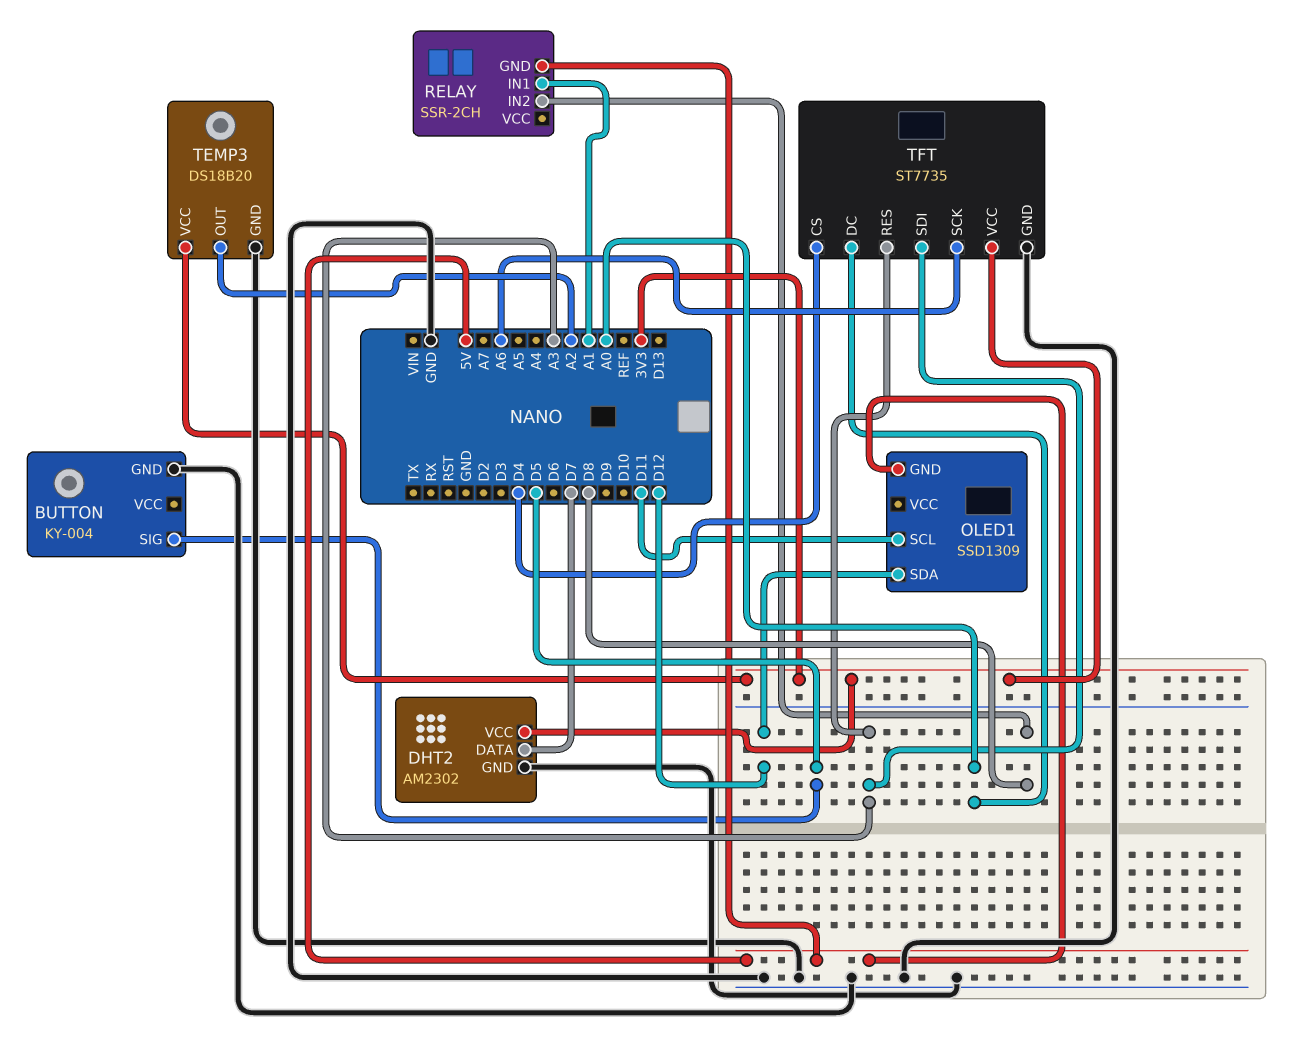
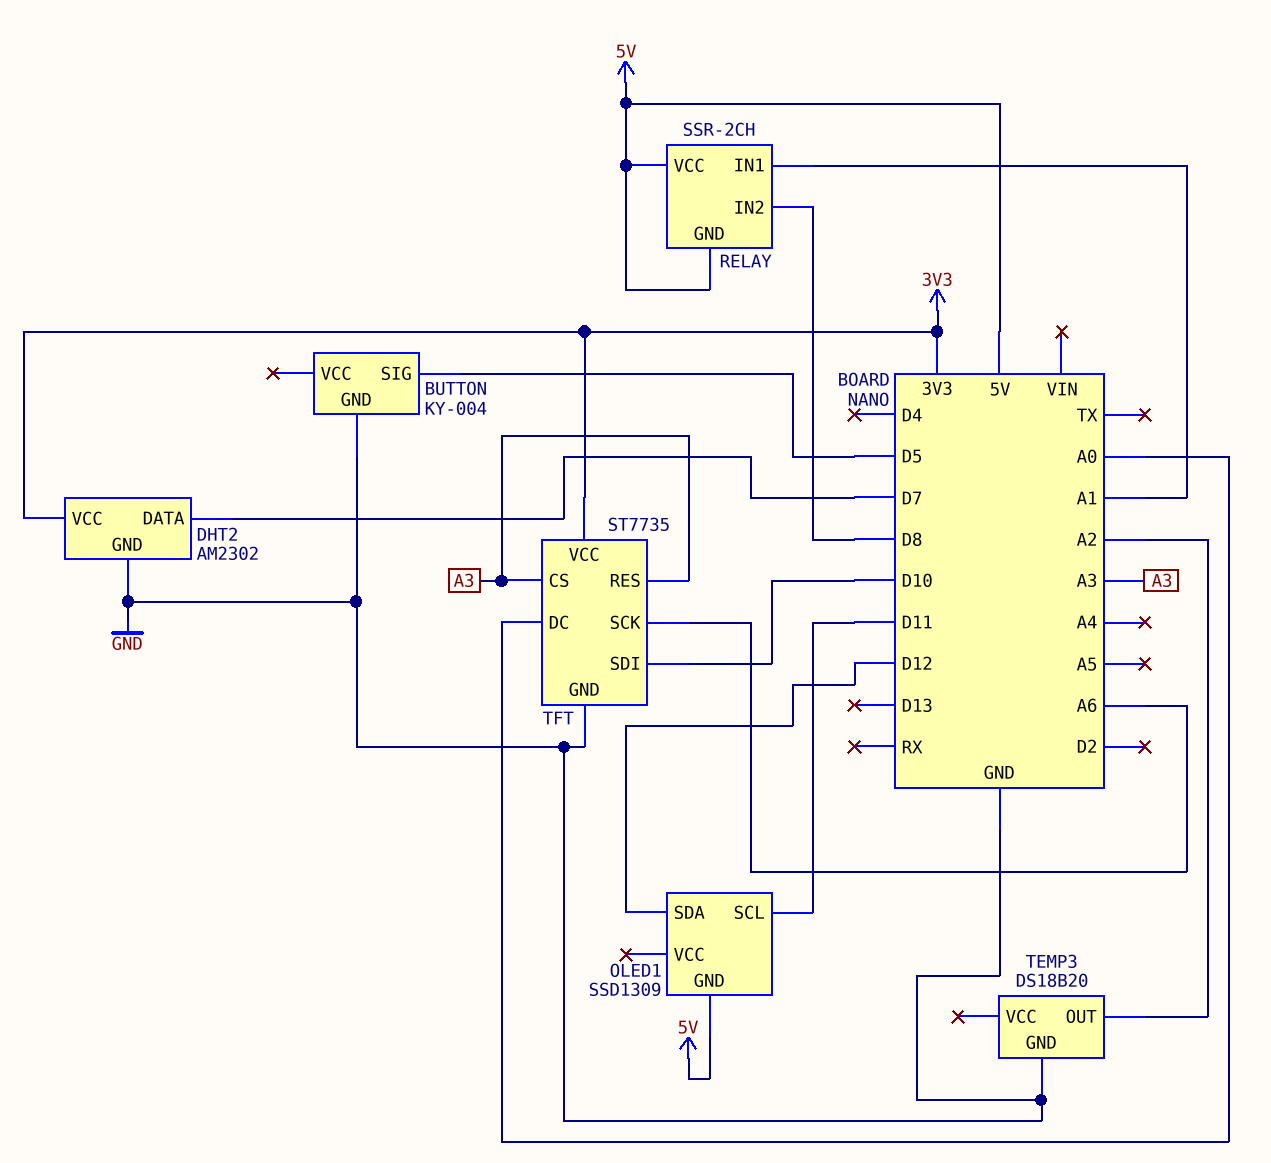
RELAY pin VCC: none -> 5V
TEMP3 pin VCC: 3V3 -> none
TFT pin CS: D4 -> A3
TFT pin SDI: A3 -> D10

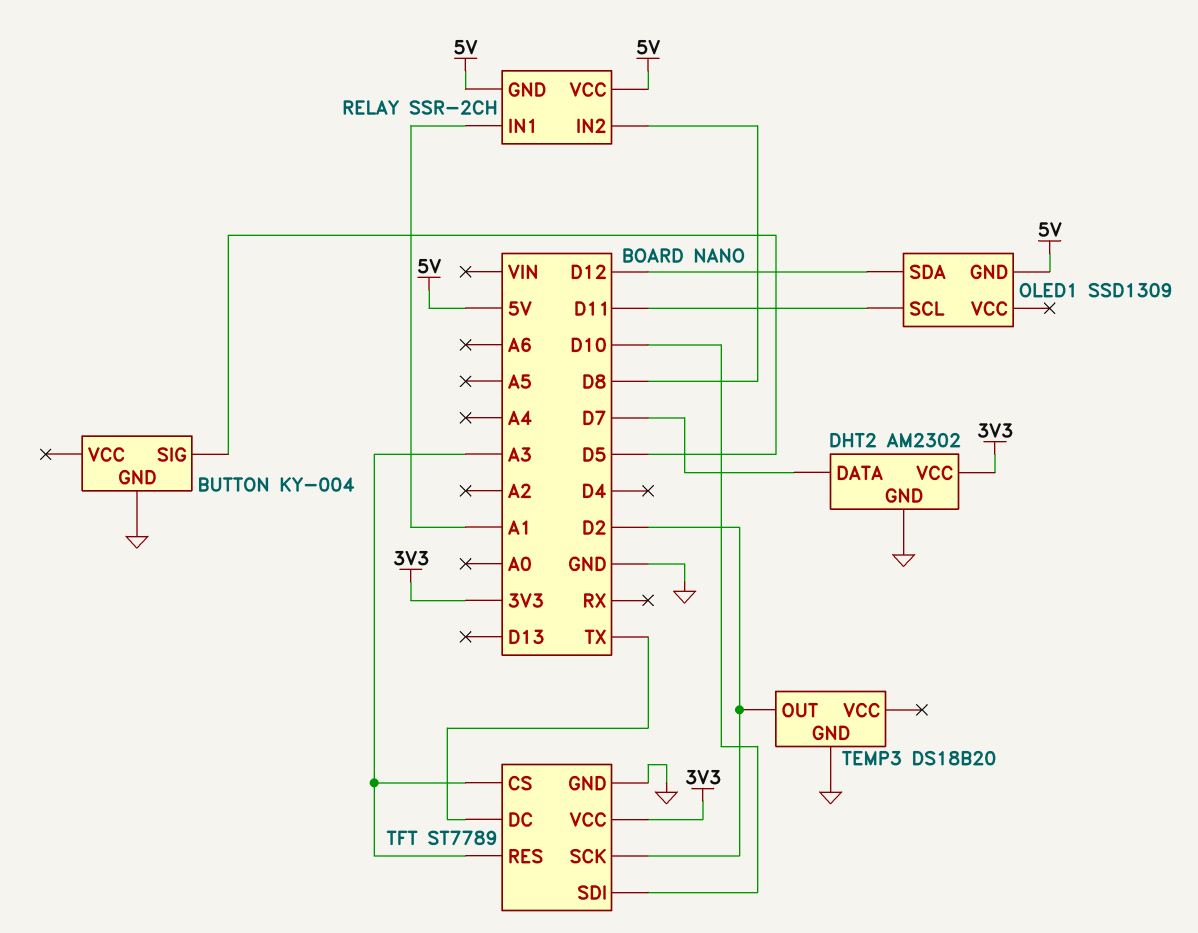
TEMP3 pin OUT: A2 -> D2
TFT: ST7735 -> ST7789
TFT pin DC: A0 -> TX
TFT pin SCK: A6 -> D2

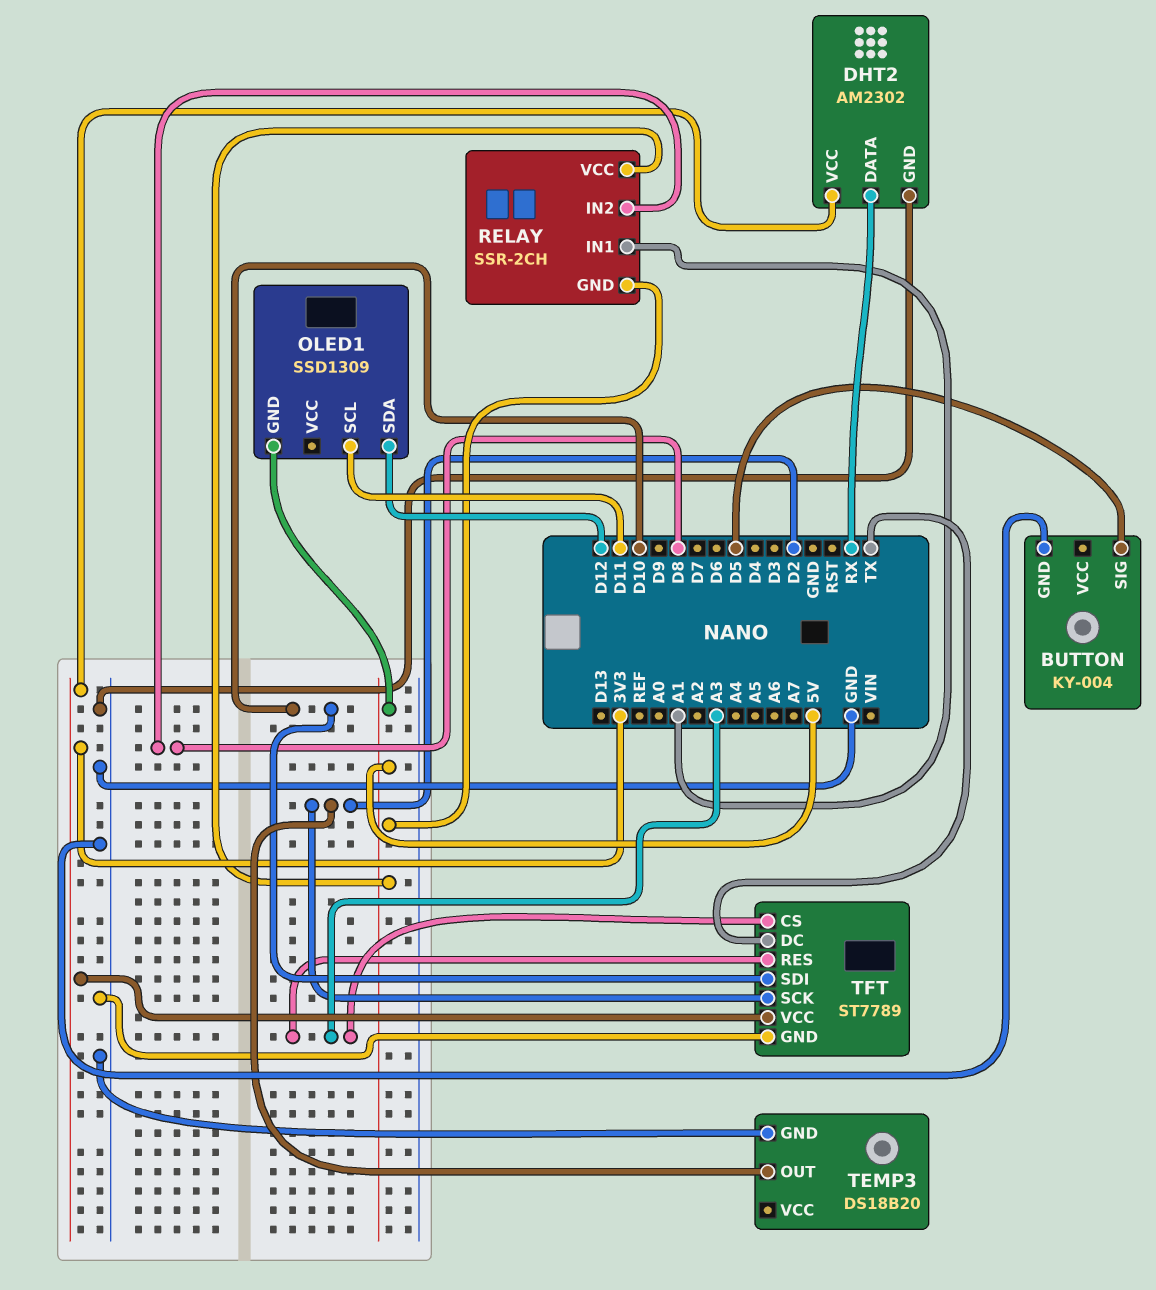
DHT2 pin DATA: D7 -> RX

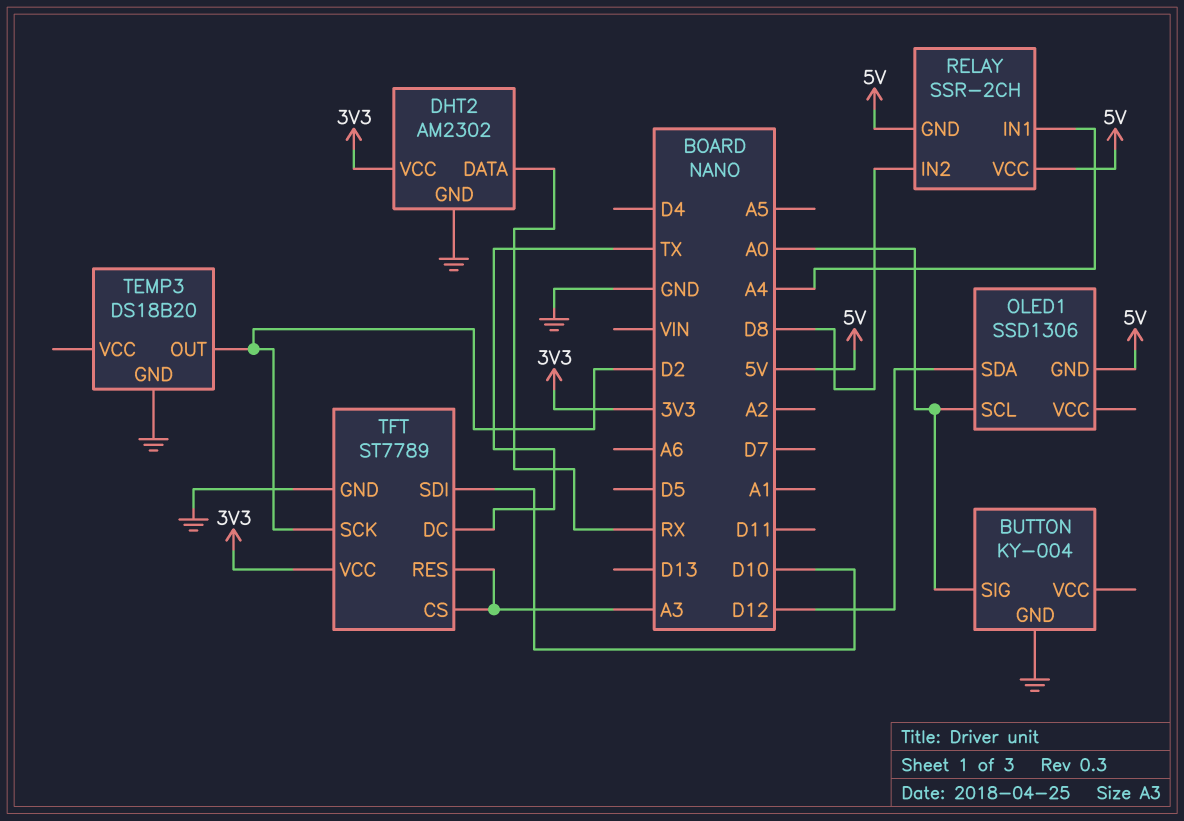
BUTTON pin SIG: D5 -> A0
OLED1: SSD1309 -> SSD1306
OLED1 pin SCL: D11 -> A0
RELAY pin IN1: A1 -> A4

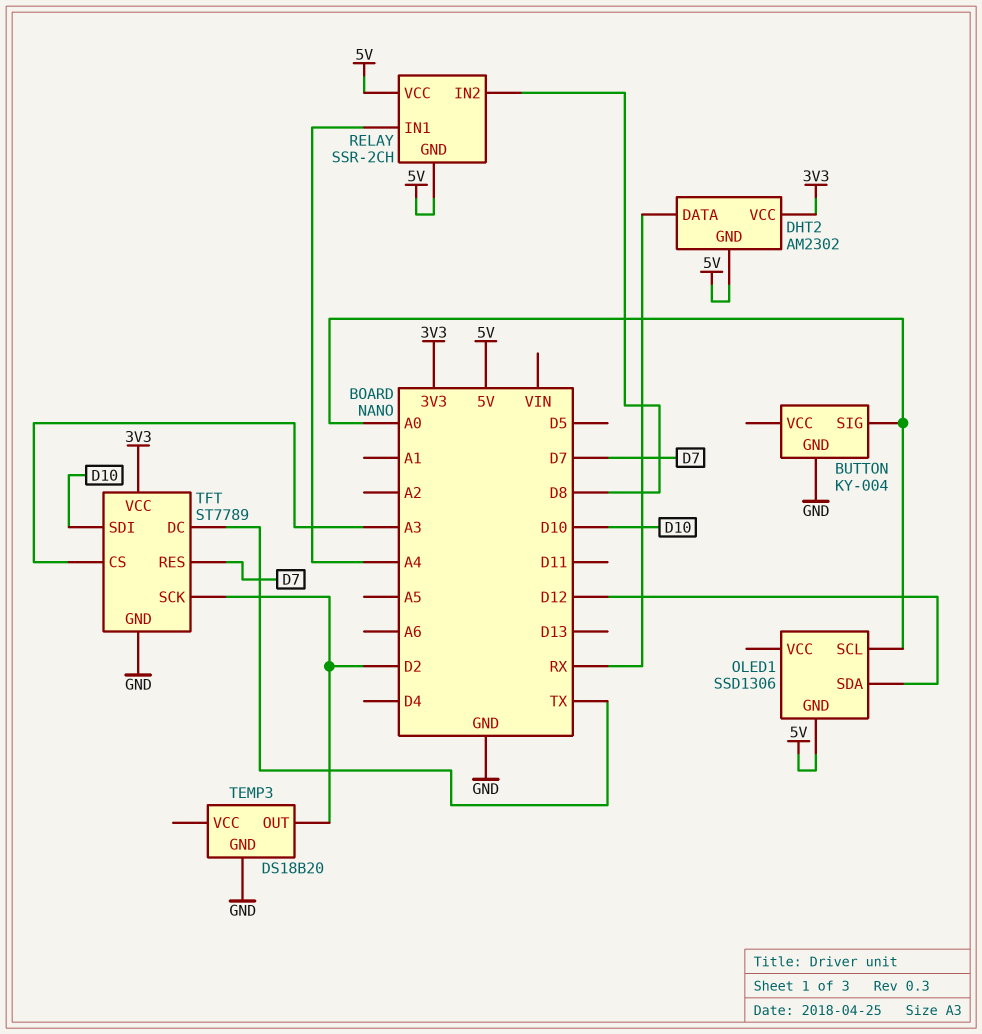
DHT2 pin GND: GND -> 5V
TFT pin RES: A3 -> D7

